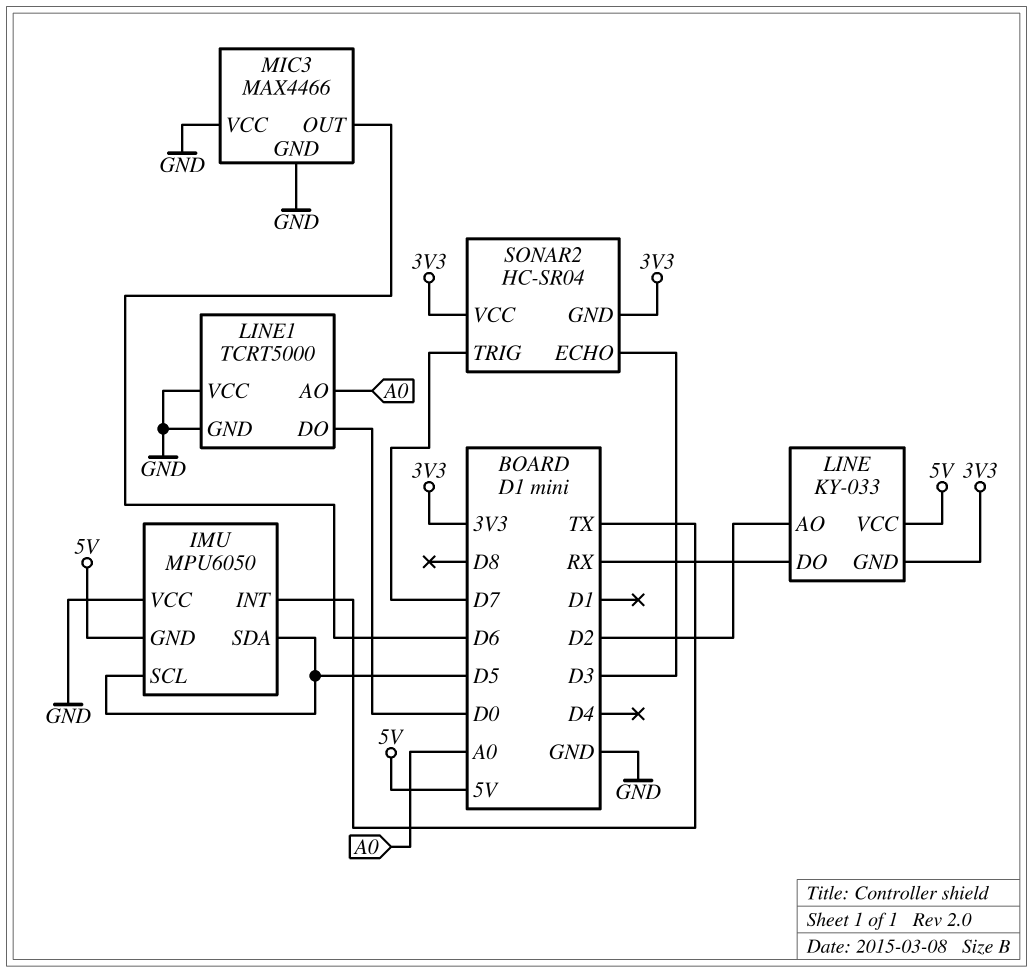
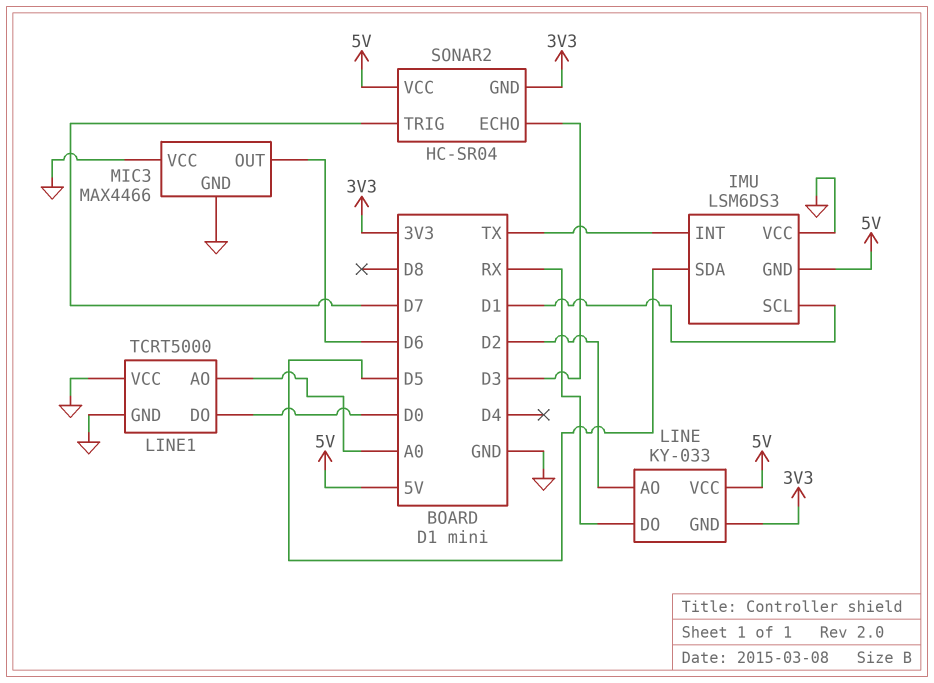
IMU: MPU6050 -> LSM6DS3
IMU pin SCL: D5 -> D1
SONAR2 pin VCC: 3V3 -> 5V

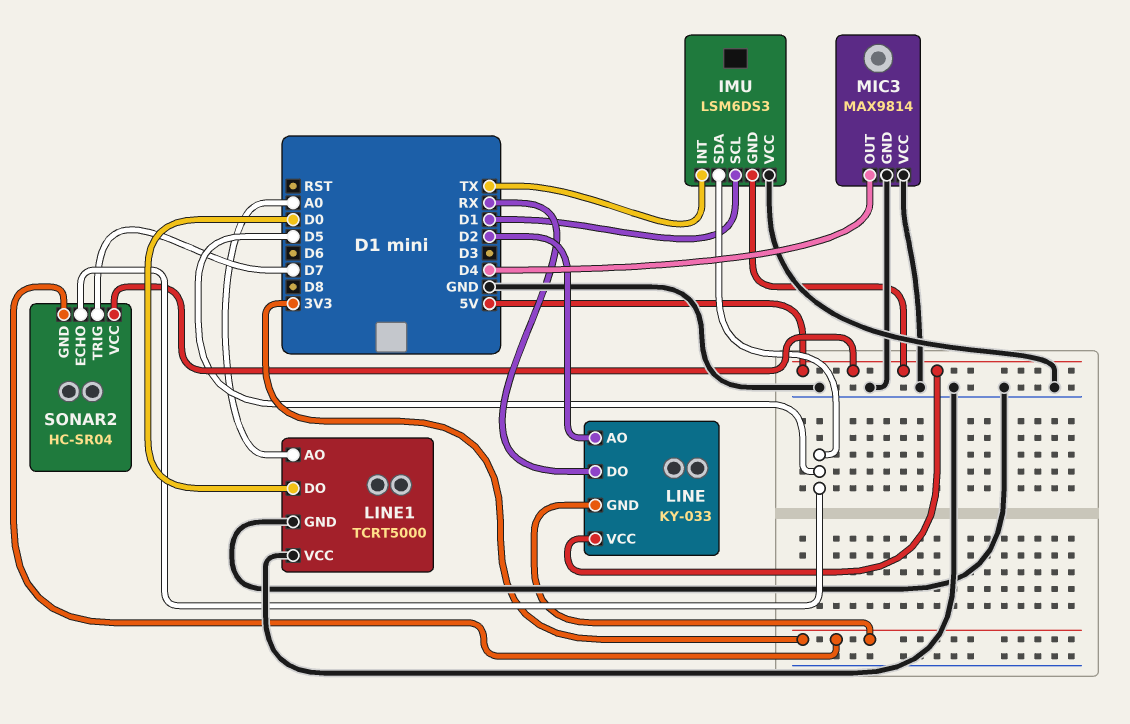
MIC3: MAX4466 -> MAX9814
MIC3 pin OUT: D6 -> D4
SONAR2 pin ECHO: D3 -> D5

